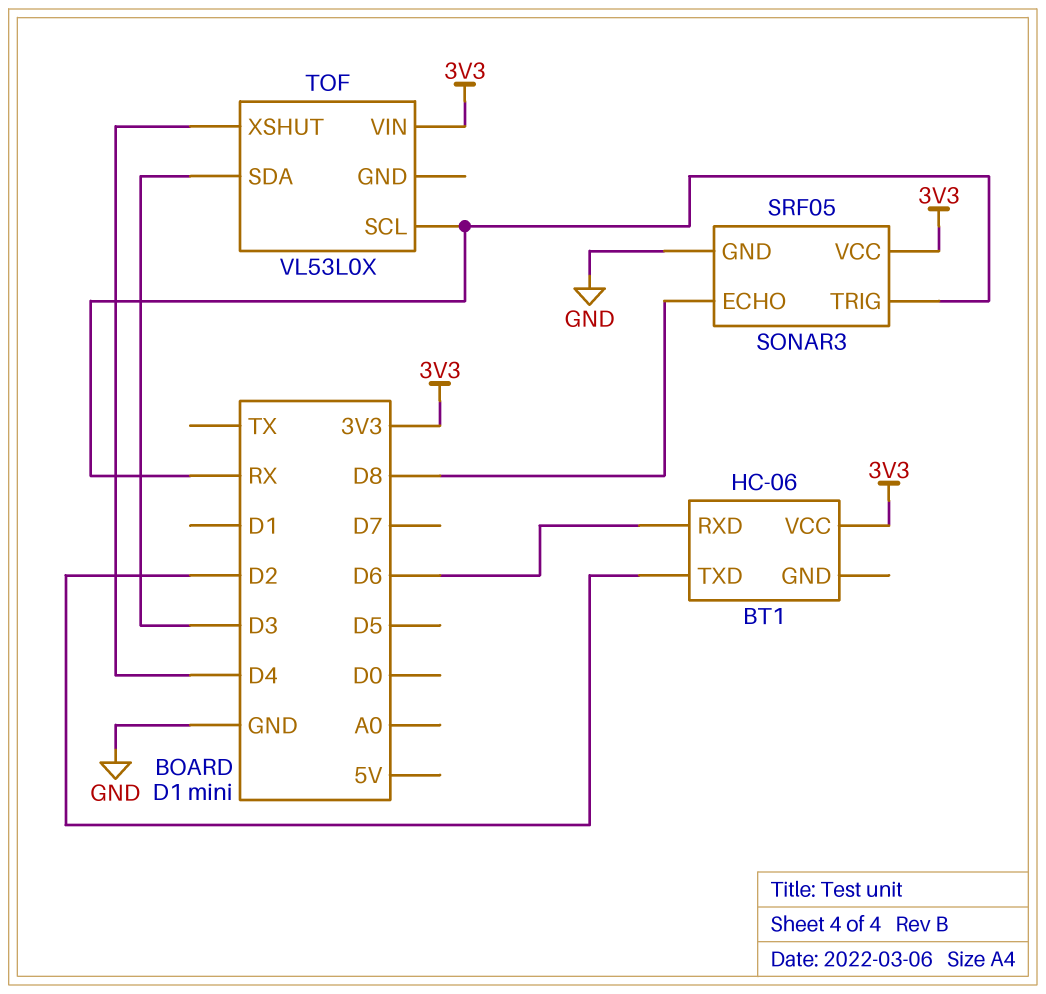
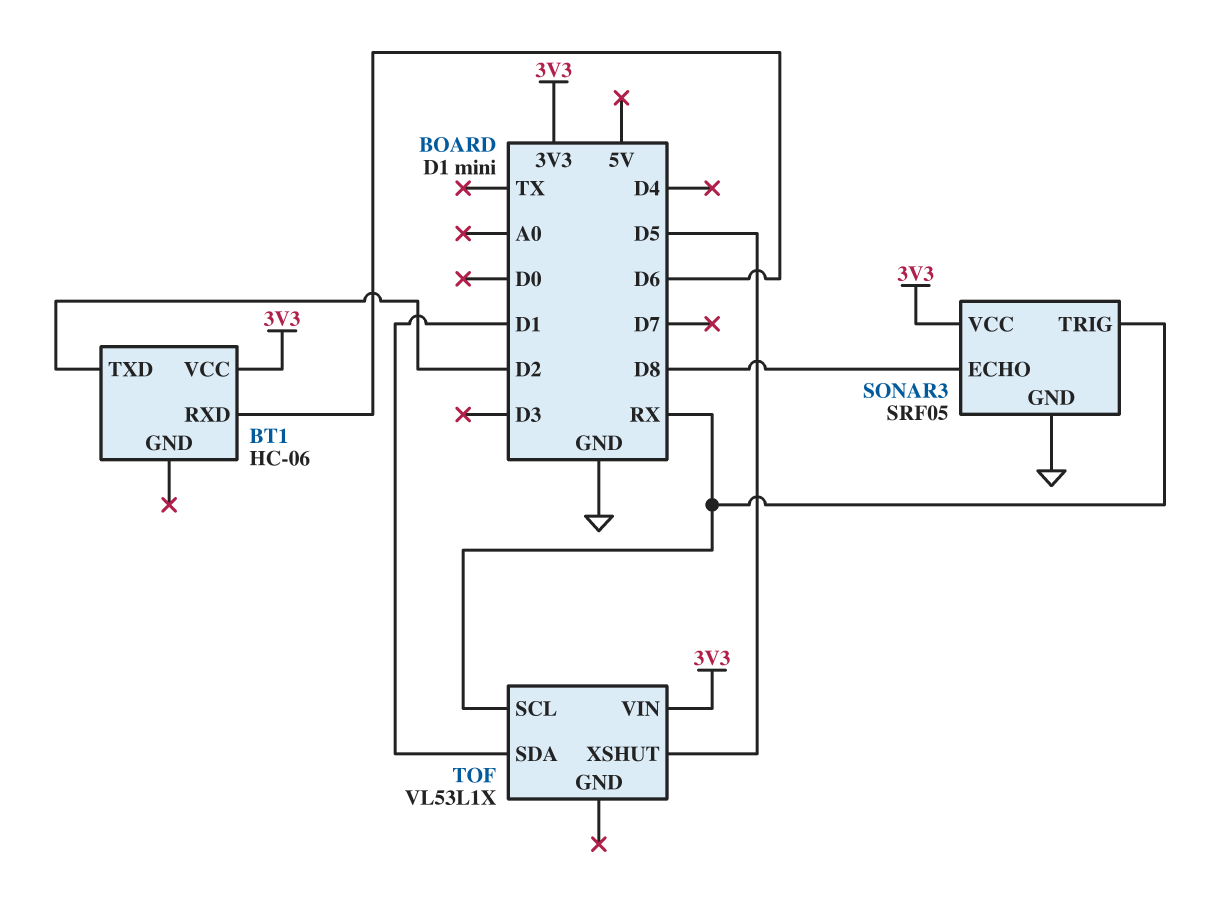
TOF: VL53L0X -> VL53L1X
TOF pin SDA: D3 -> D1
TOF pin XSHUT: D4 -> D5

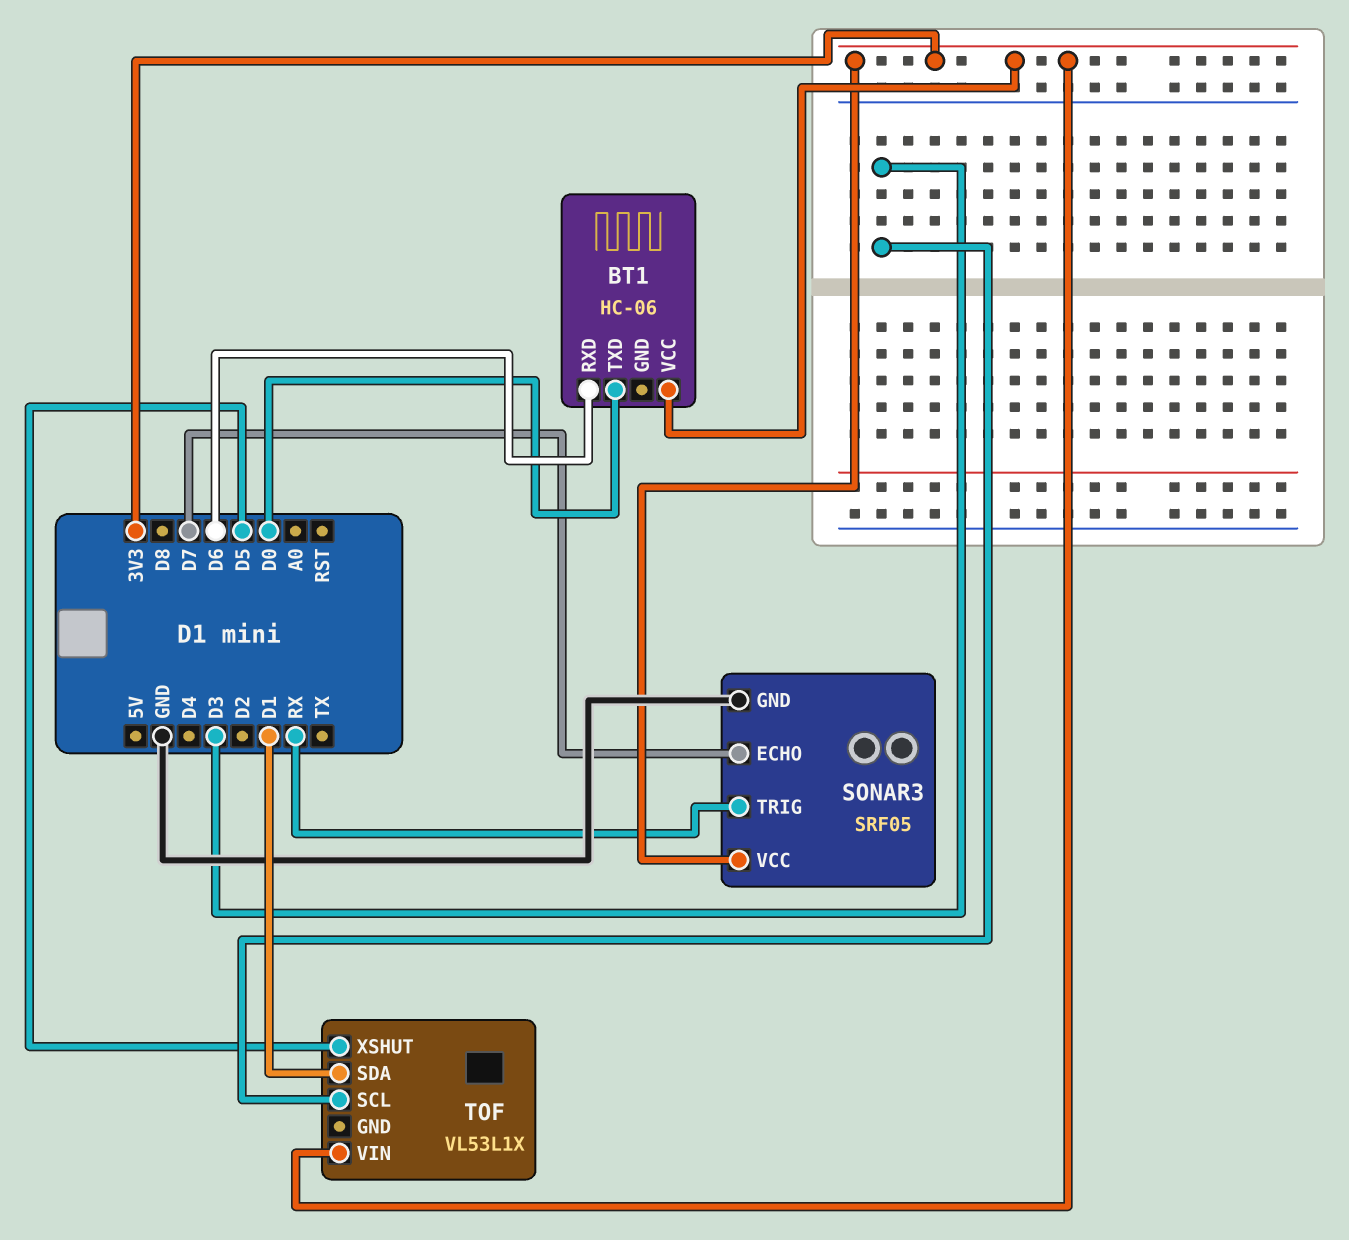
BT1 pin TXD: D2 -> D0
SONAR3 pin ECHO: D8 -> D7
TOF pin SCL: RX -> D3

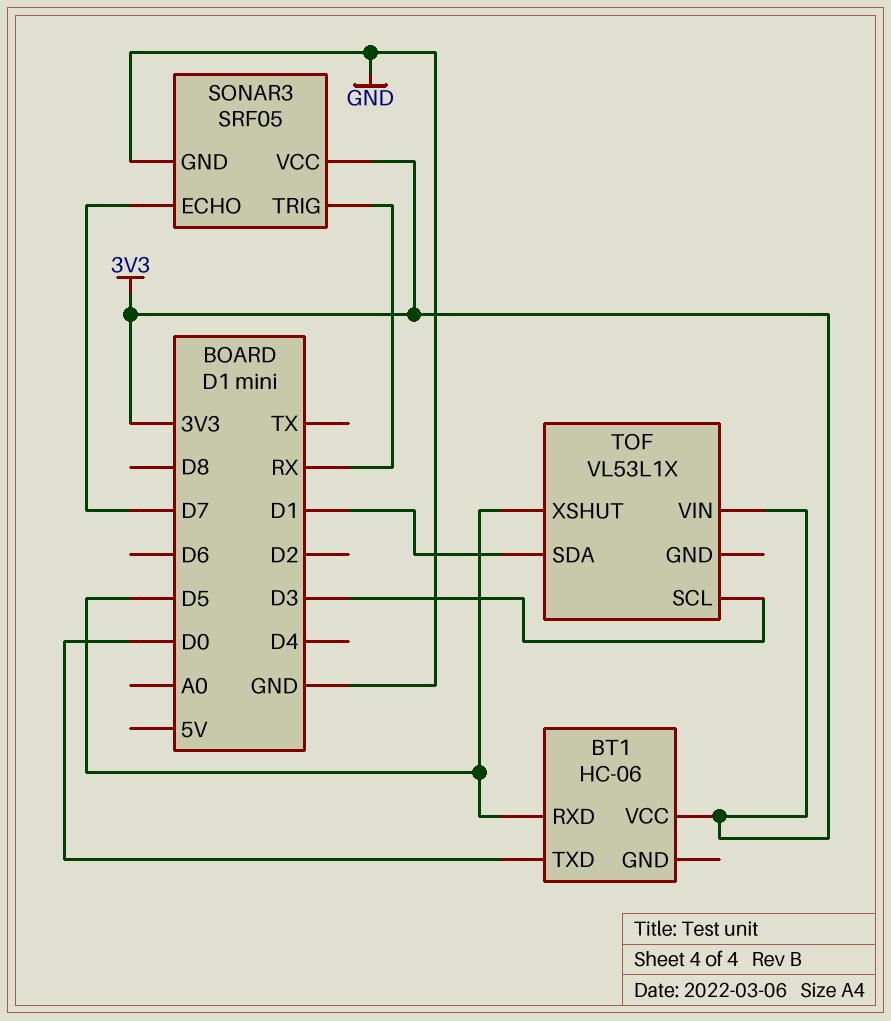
BT1 pin RXD: D6 -> D5

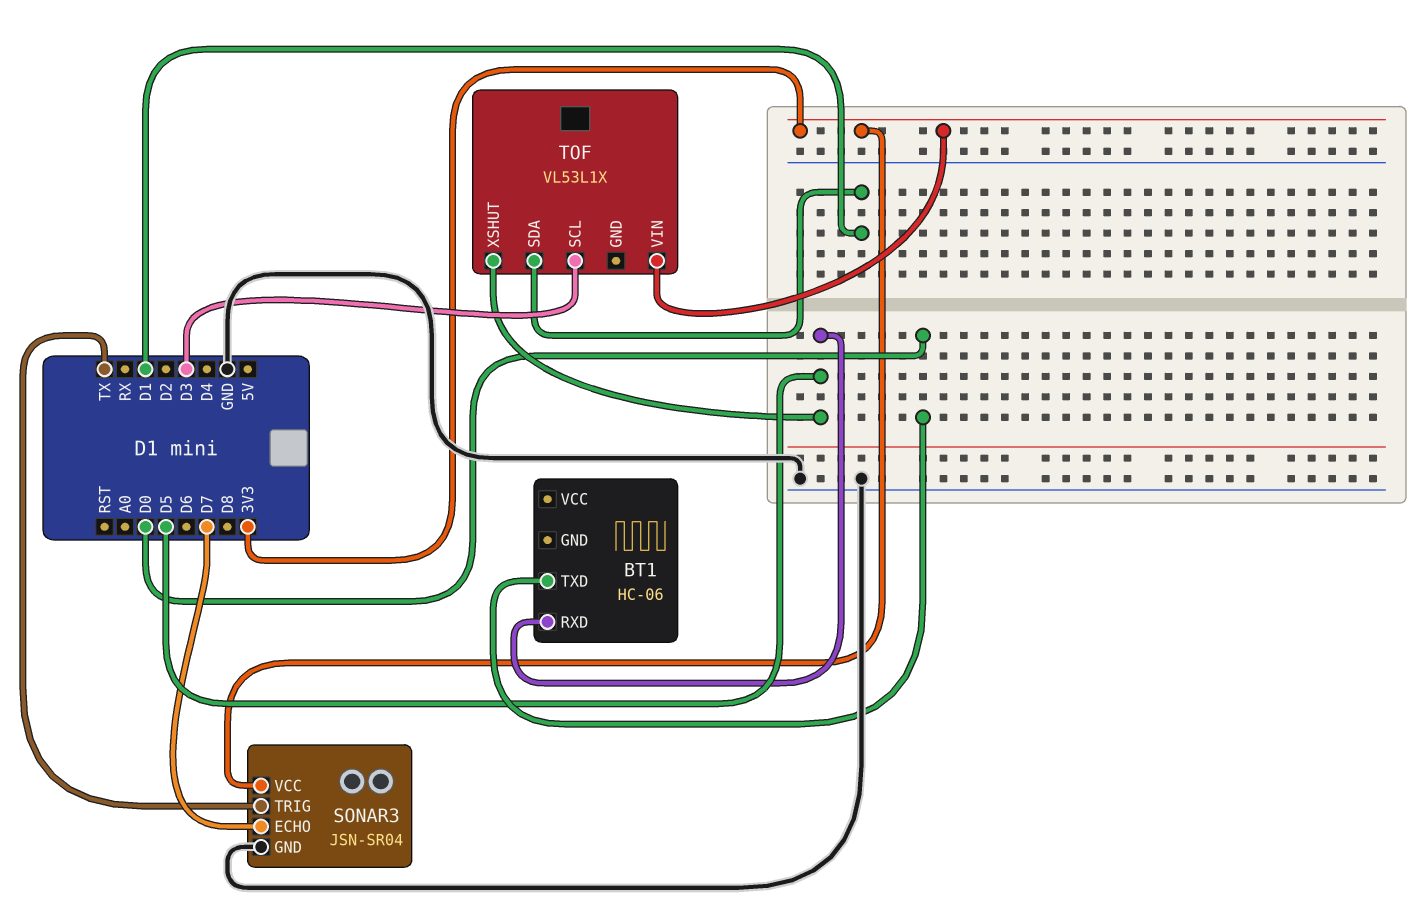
BT1 pin VCC: 3V3 -> none
SONAR3: SRF05 -> JSN-SR04
SONAR3 pin TRIG: RX -> TX

